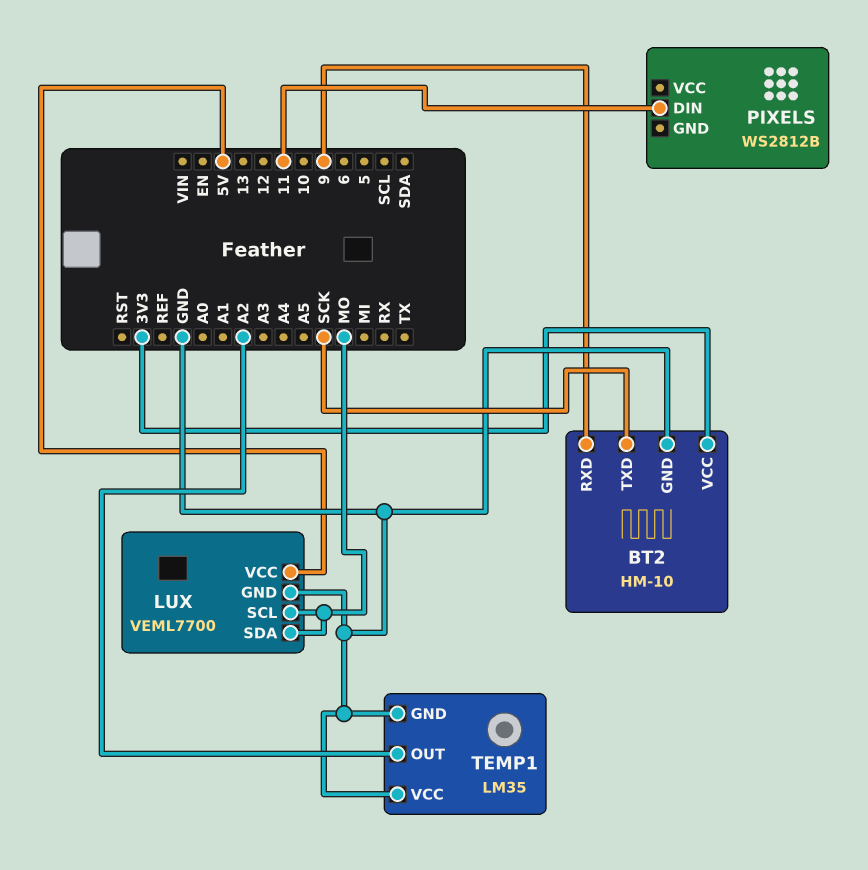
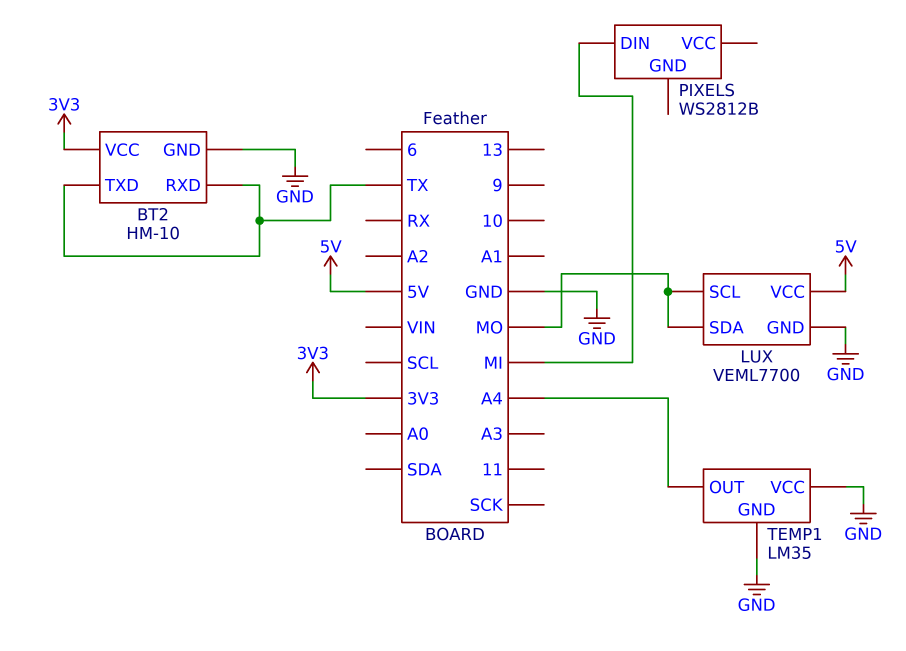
BT2 pin RXD: 9 -> TX
BT2 pin TXD: SCK -> TX
PIXELS pin DIN: 11 -> MI
TEMP1 pin OUT: A2 -> A4

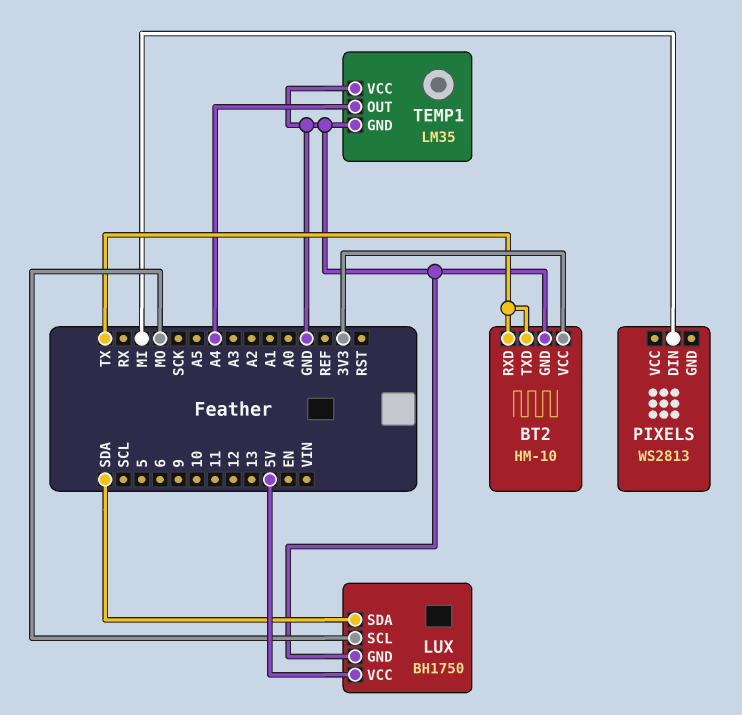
LUX: VEML7700 -> BH1750
LUX pin SDA: MO -> SDA
PIXELS: WS2812B -> WS2813

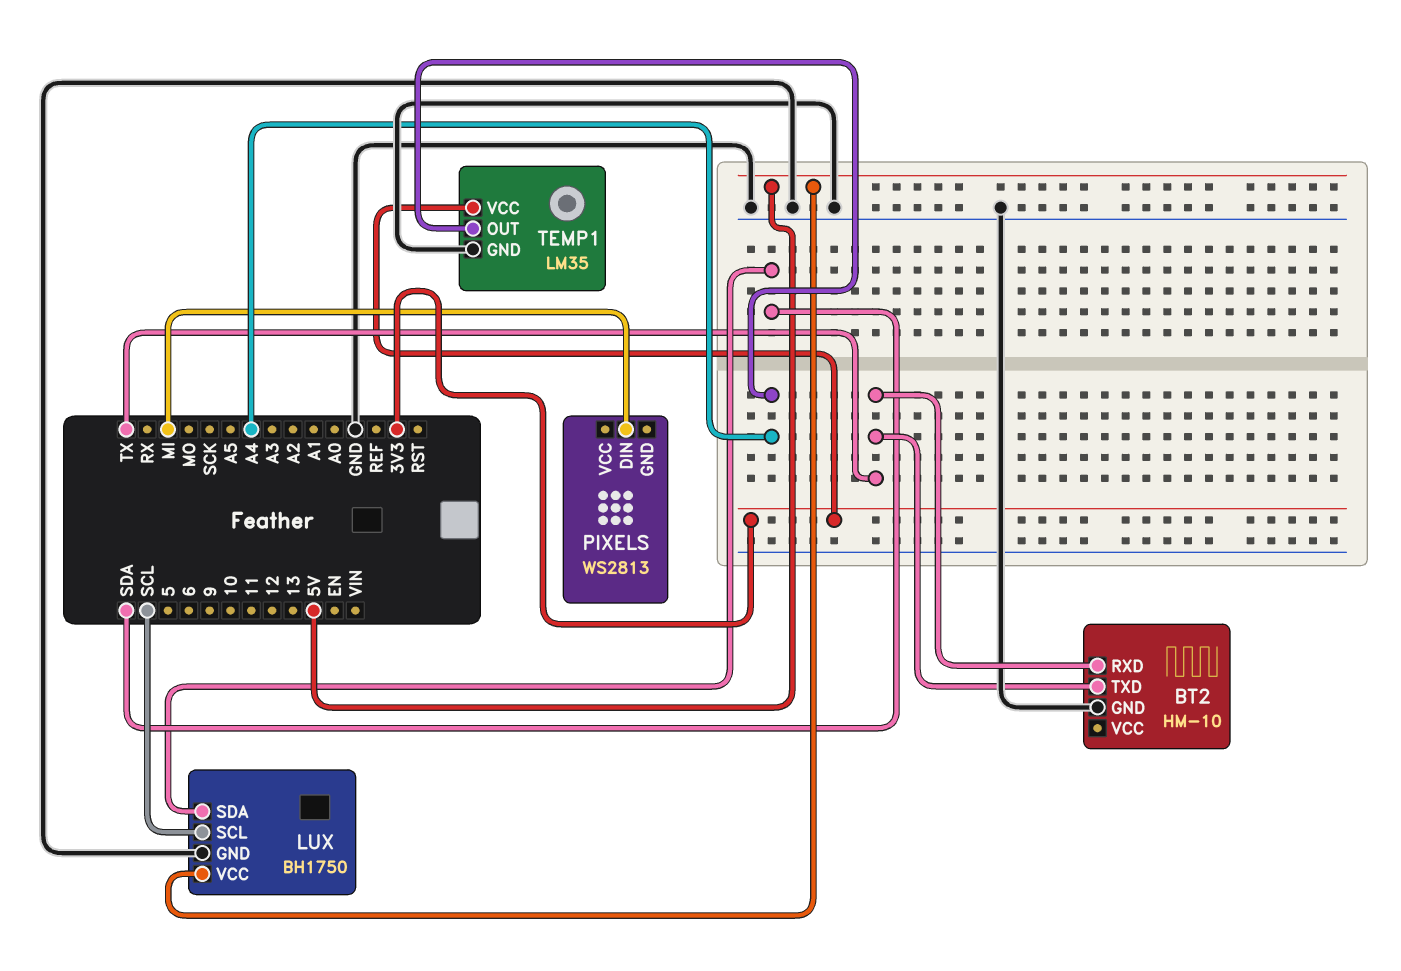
BT2 pin VCC: 3V3 -> none
LUX pin SCL: MO -> SCL
TEMP1 pin VCC: GND -> 3V3

